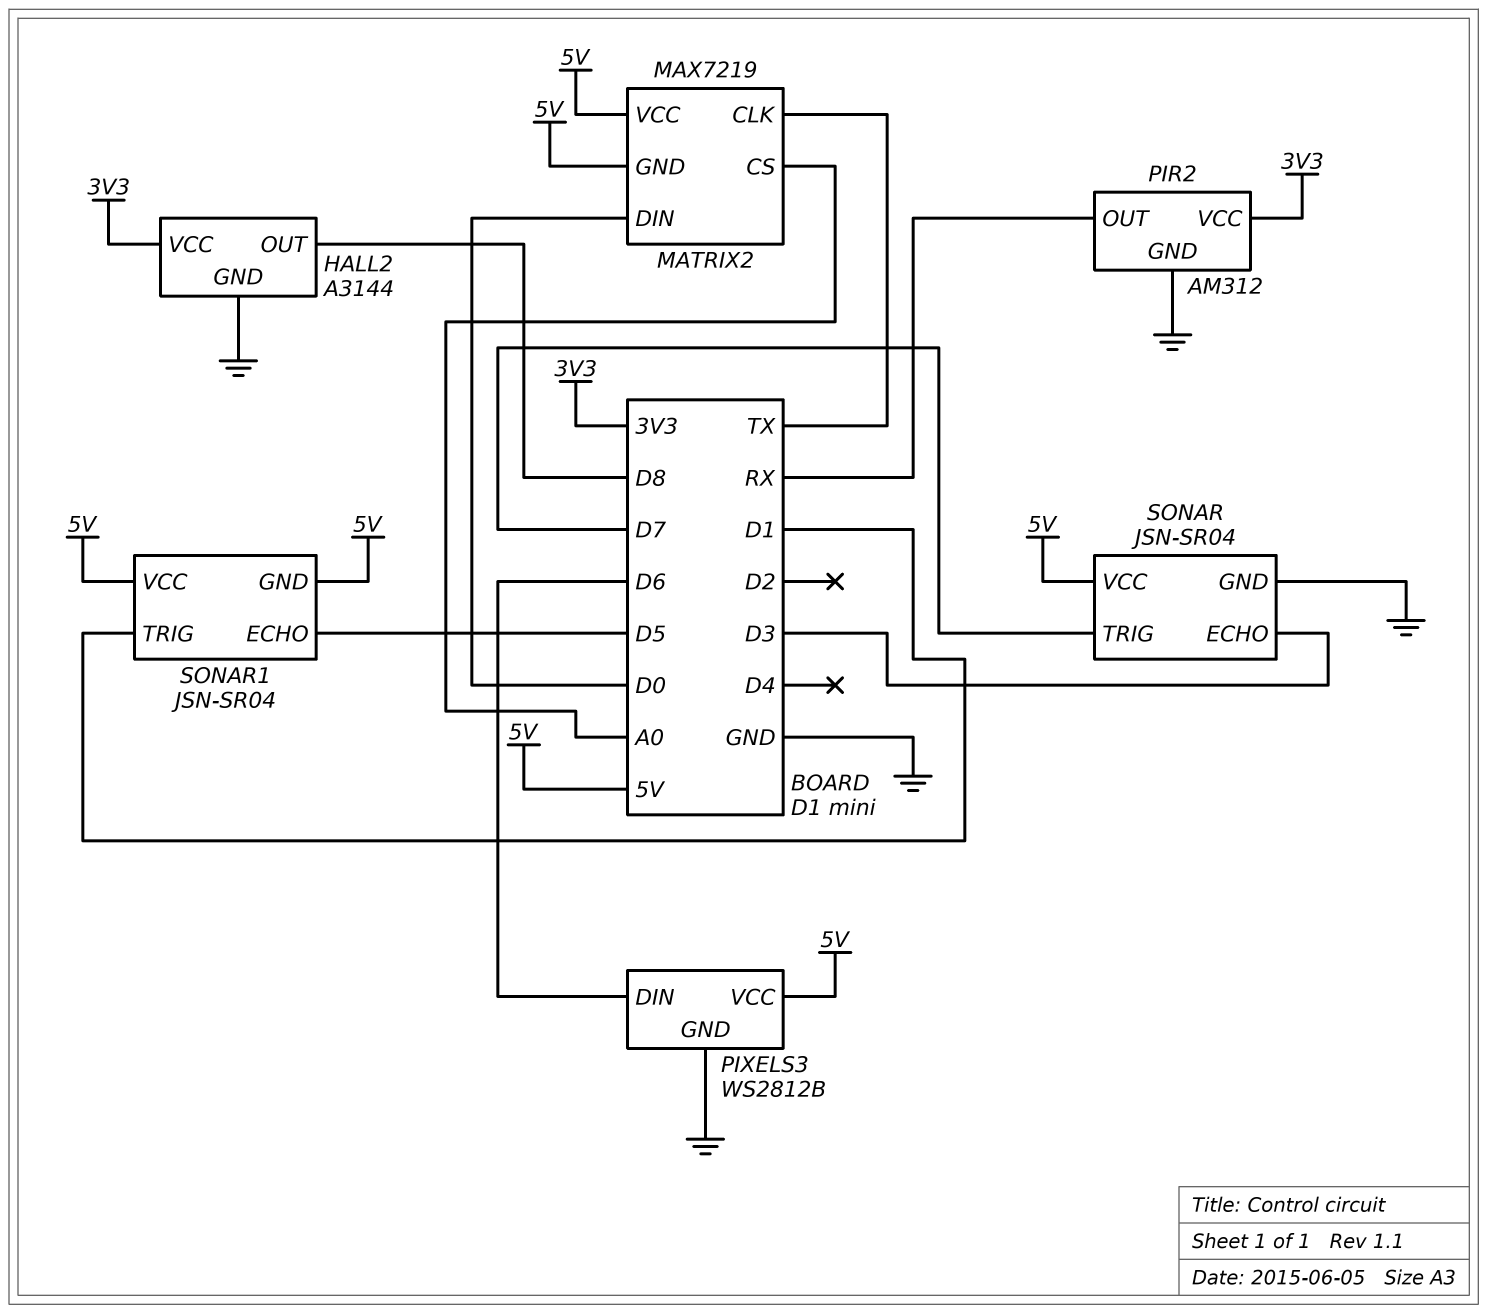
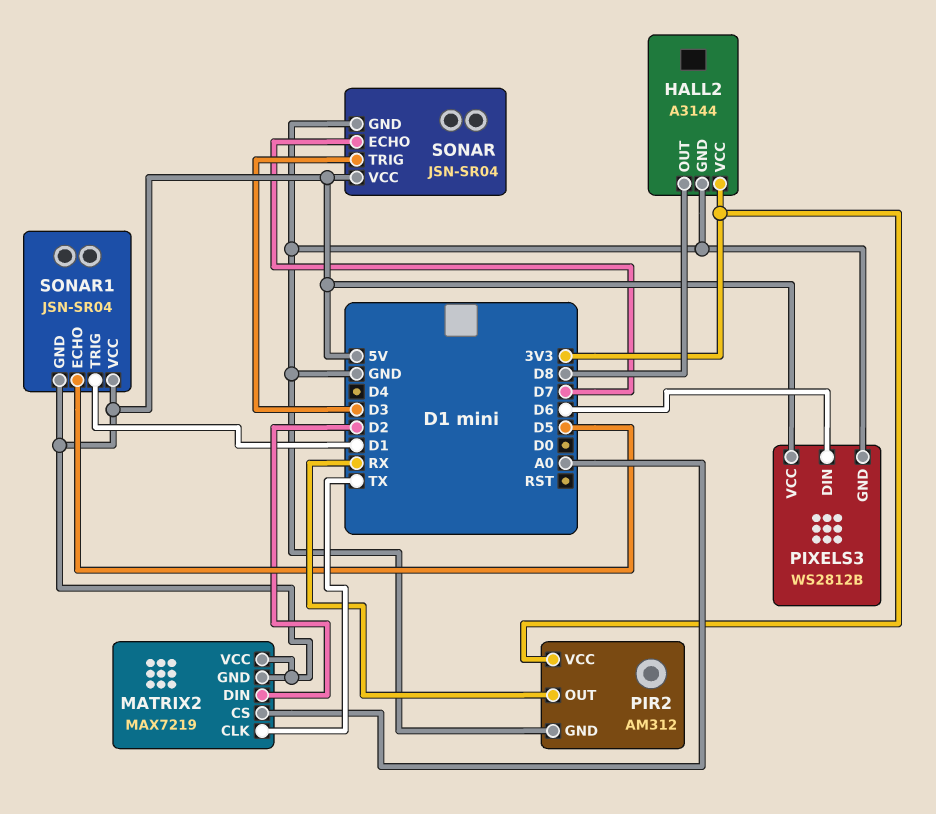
MATRIX2 pin DIN: D0 -> D2
SONAR pin ECHO: D3 -> D7
SONAR pin TRIG: D7 -> D3

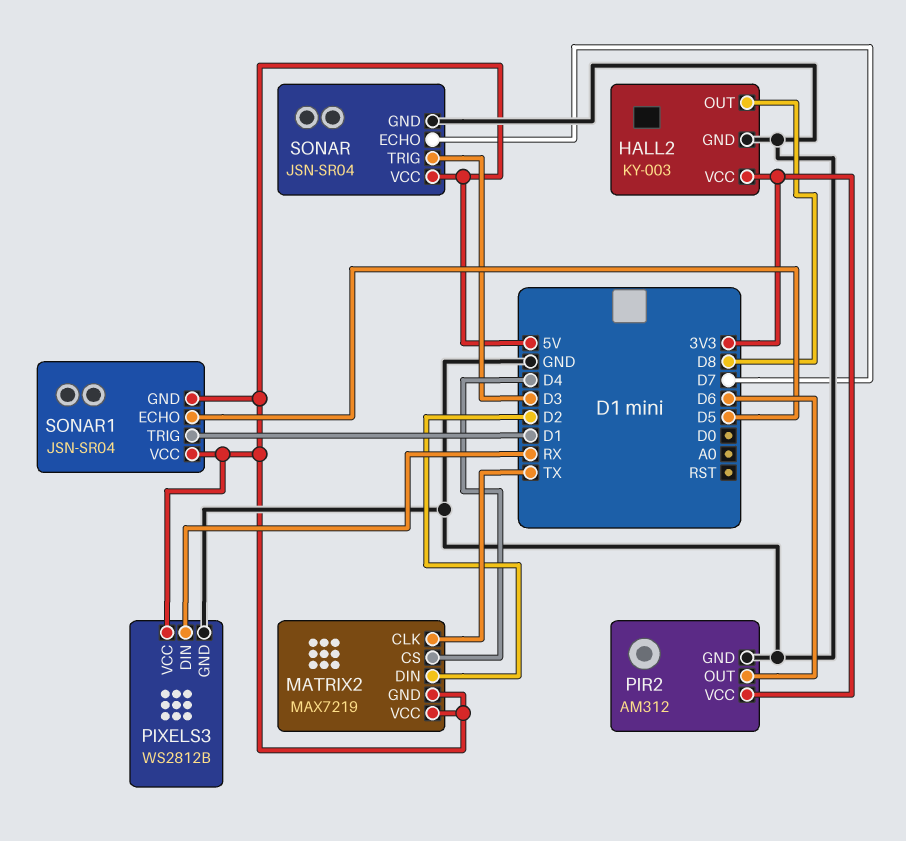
HALL2: A3144 -> KY-003
MATRIX2 pin CS: A0 -> D4
PIR2 pin OUT: RX -> D6
PIXELS3 pin DIN: D6 -> RX

